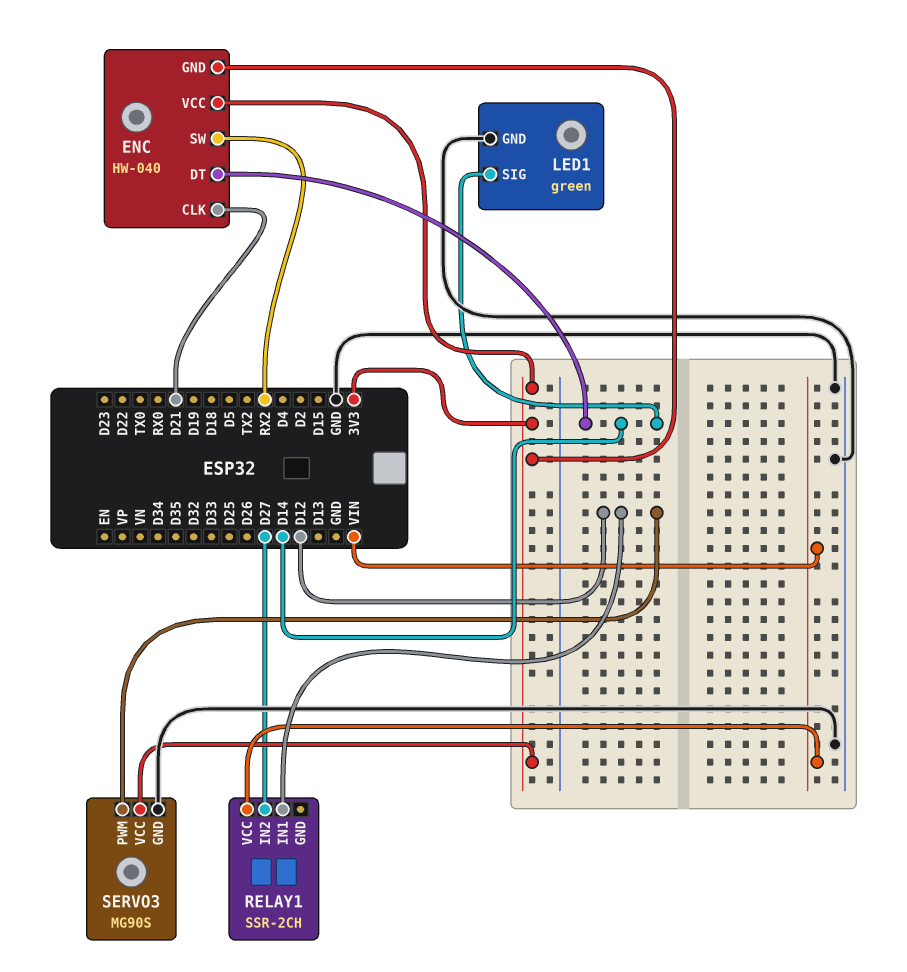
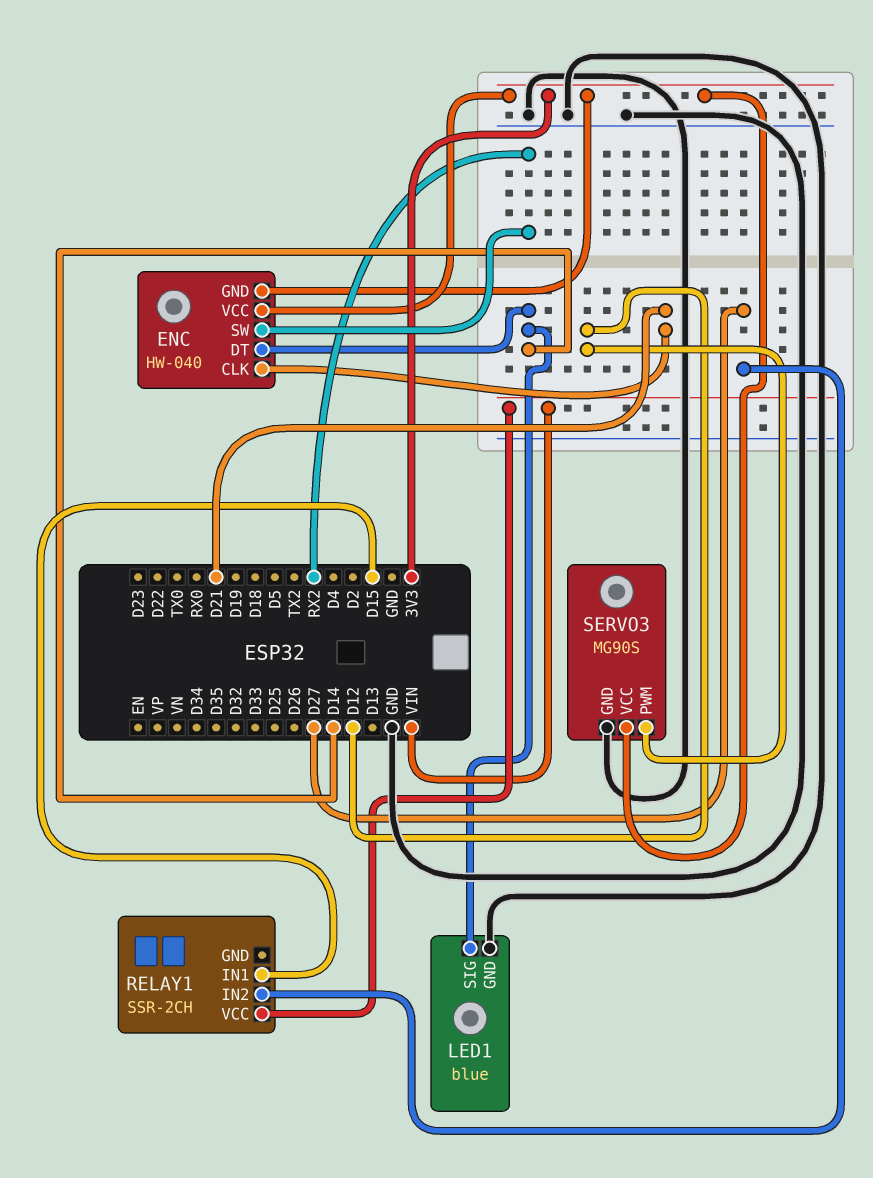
LED1: green -> blue
RELAY1 pin IN1: D12 -> D15

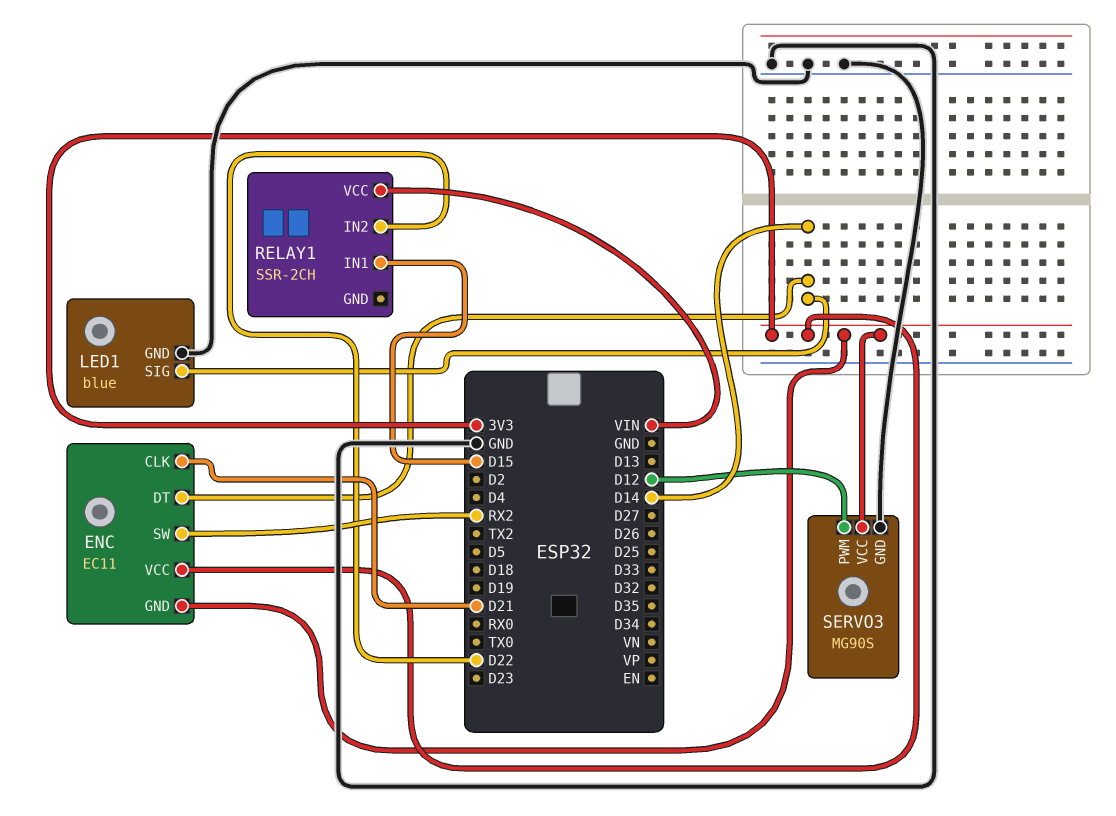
ENC: HW-040 -> EC11
RELAY1 pin IN2: D27 -> D22

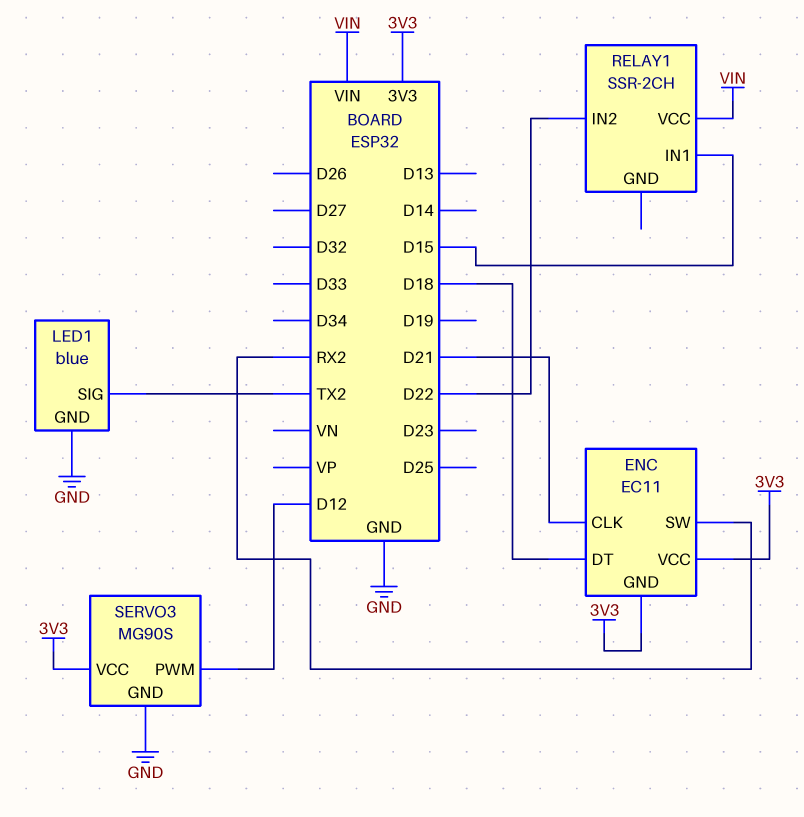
ENC pin DT: D14 -> D18
LED1 pin SIG: D14 -> TX2

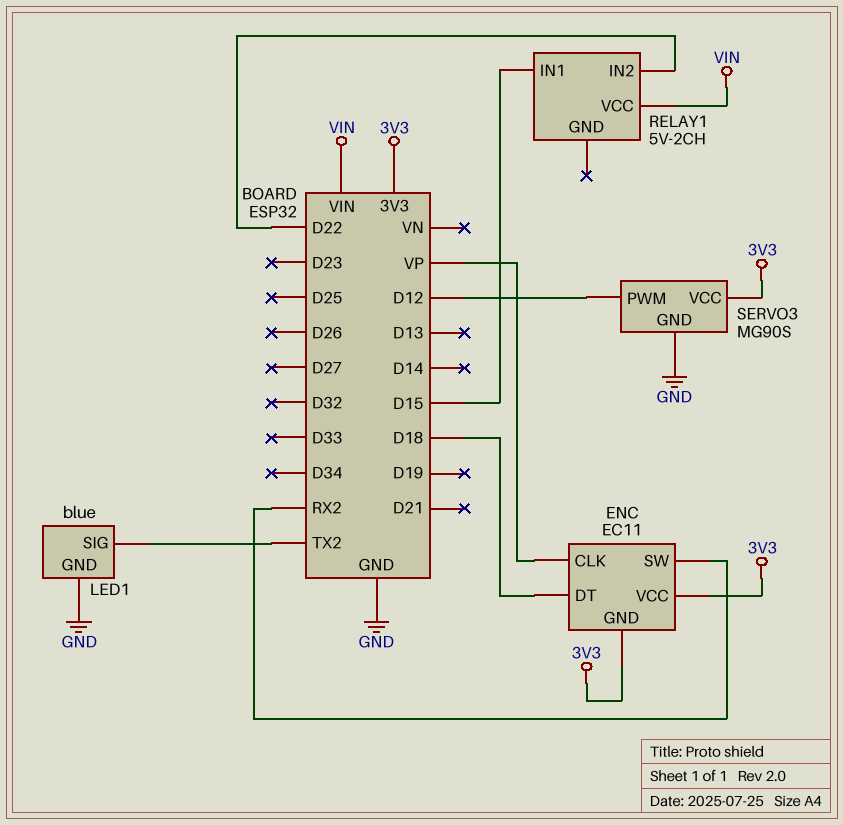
ENC pin CLK: D21 -> VP
RELAY1: SSR-2CH -> 5V-2CH

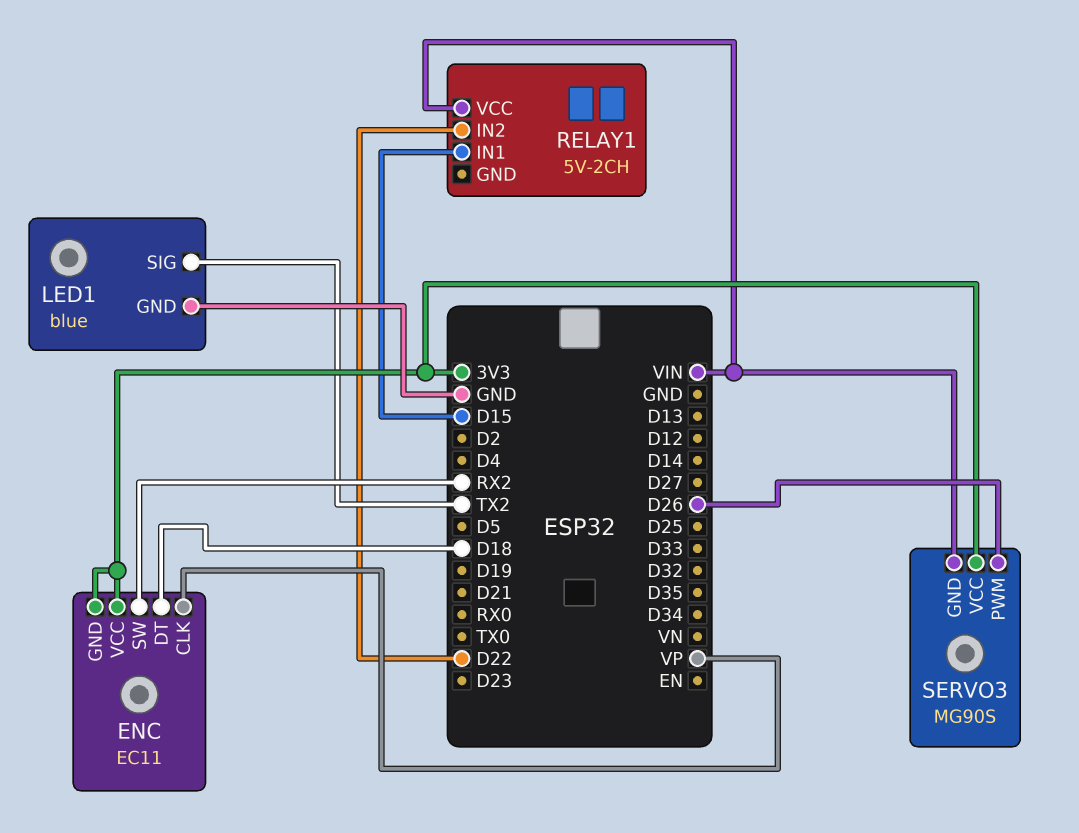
SERVO3 pin GND: GND -> VIN
SERVO3 pin PWM: D12 -> D26

